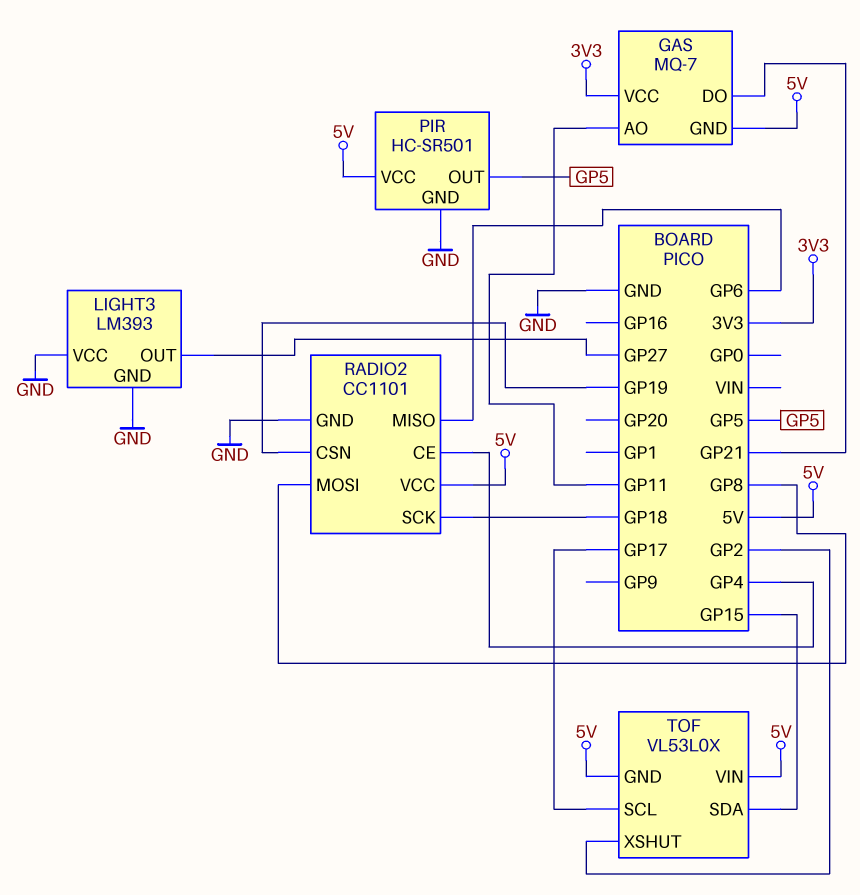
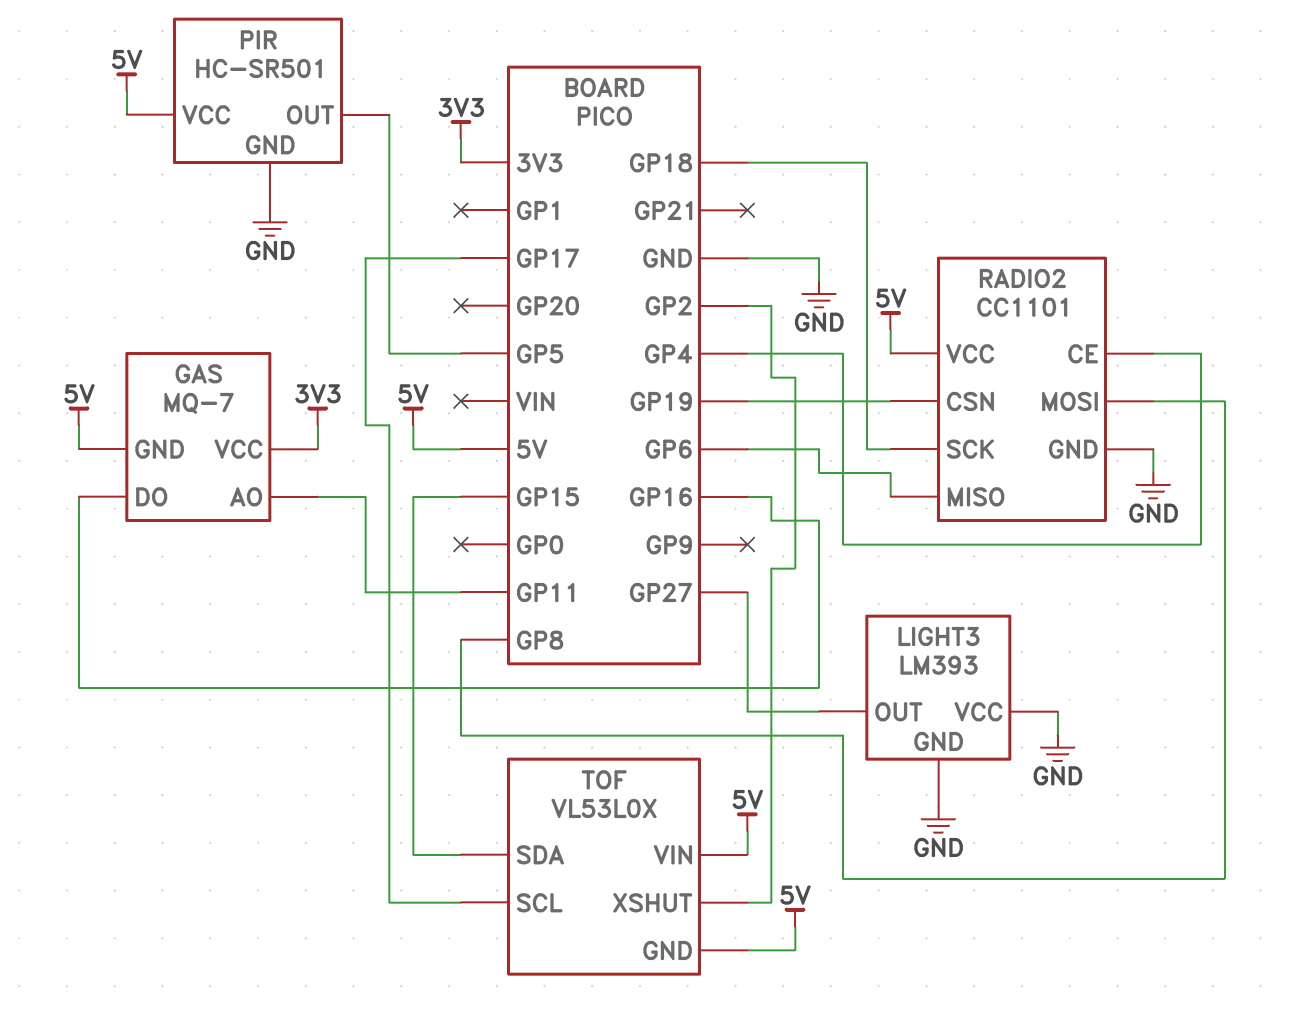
GAS pin DO: GP21 -> GP16

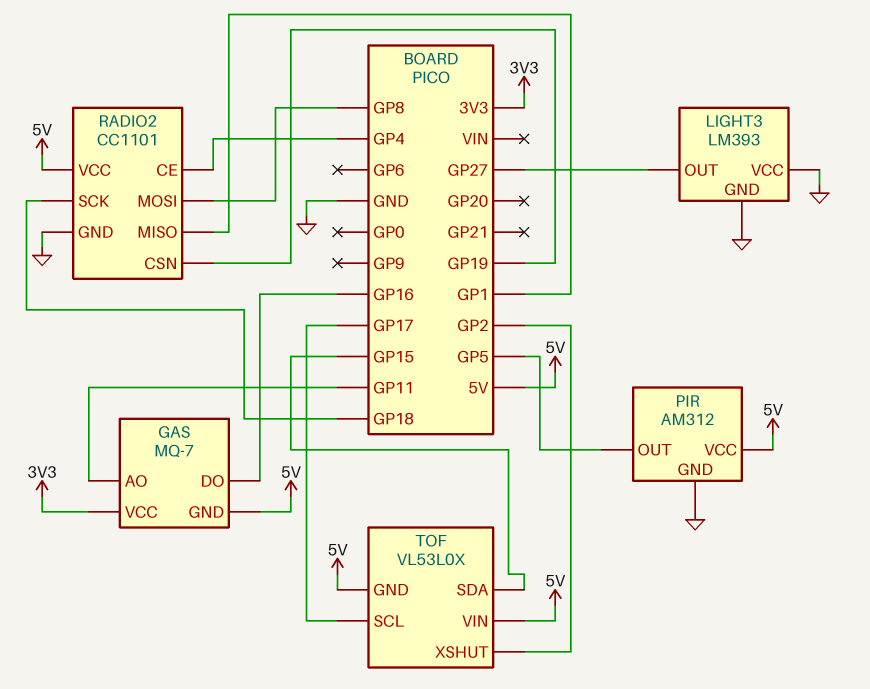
PIR: HC-SR501 -> AM312
RADIO2 pin MISO: GP6 -> GP1

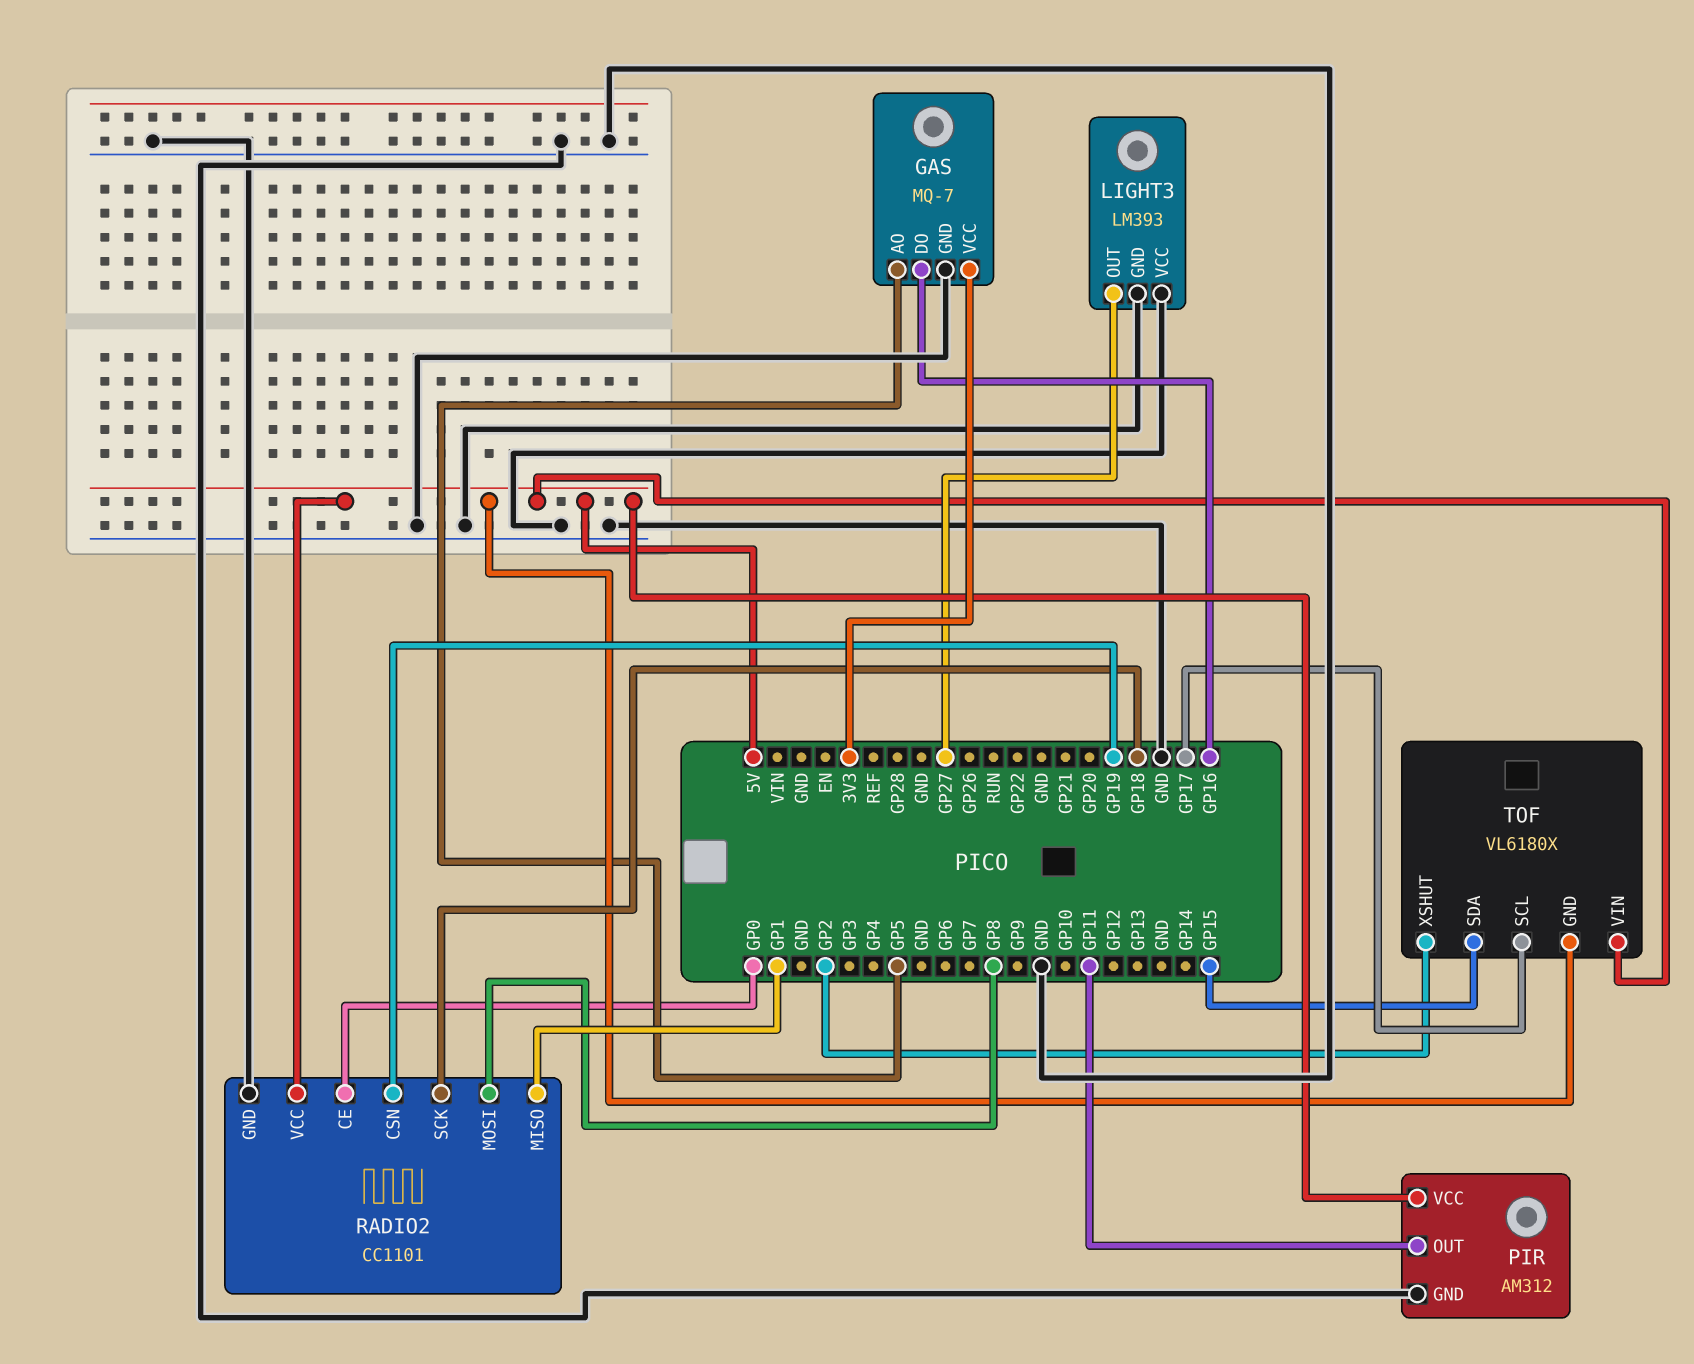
GAS pin AO: GP11 -> GP5
GAS pin GND: 5V -> GND
PIR pin OUT: GP5 -> GP11
RADIO2 pin CE: GP4 -> GP0
TOF: VL53L0X -> VL6180X

